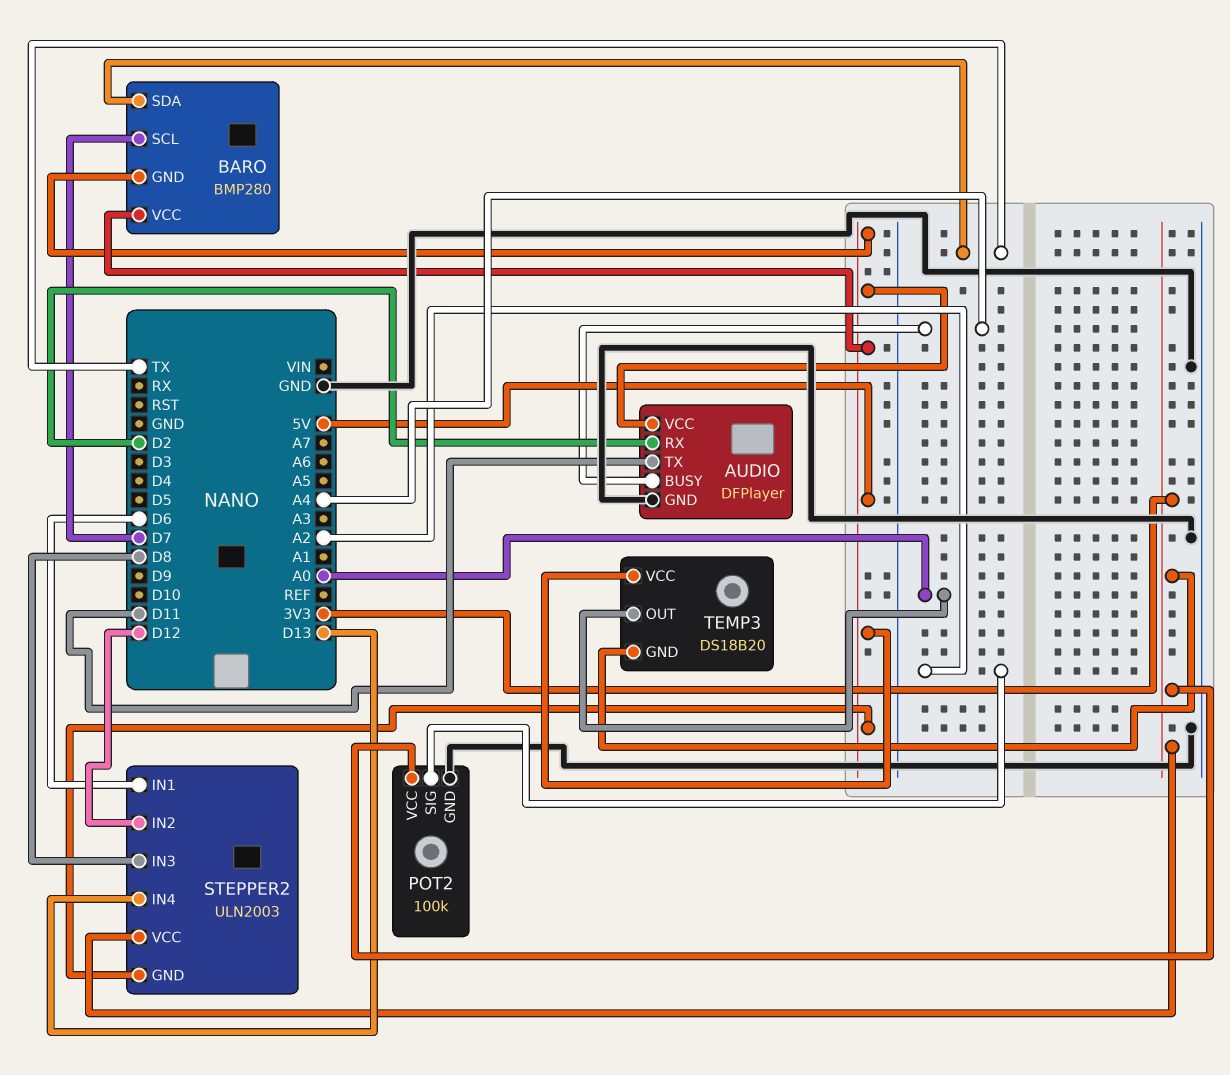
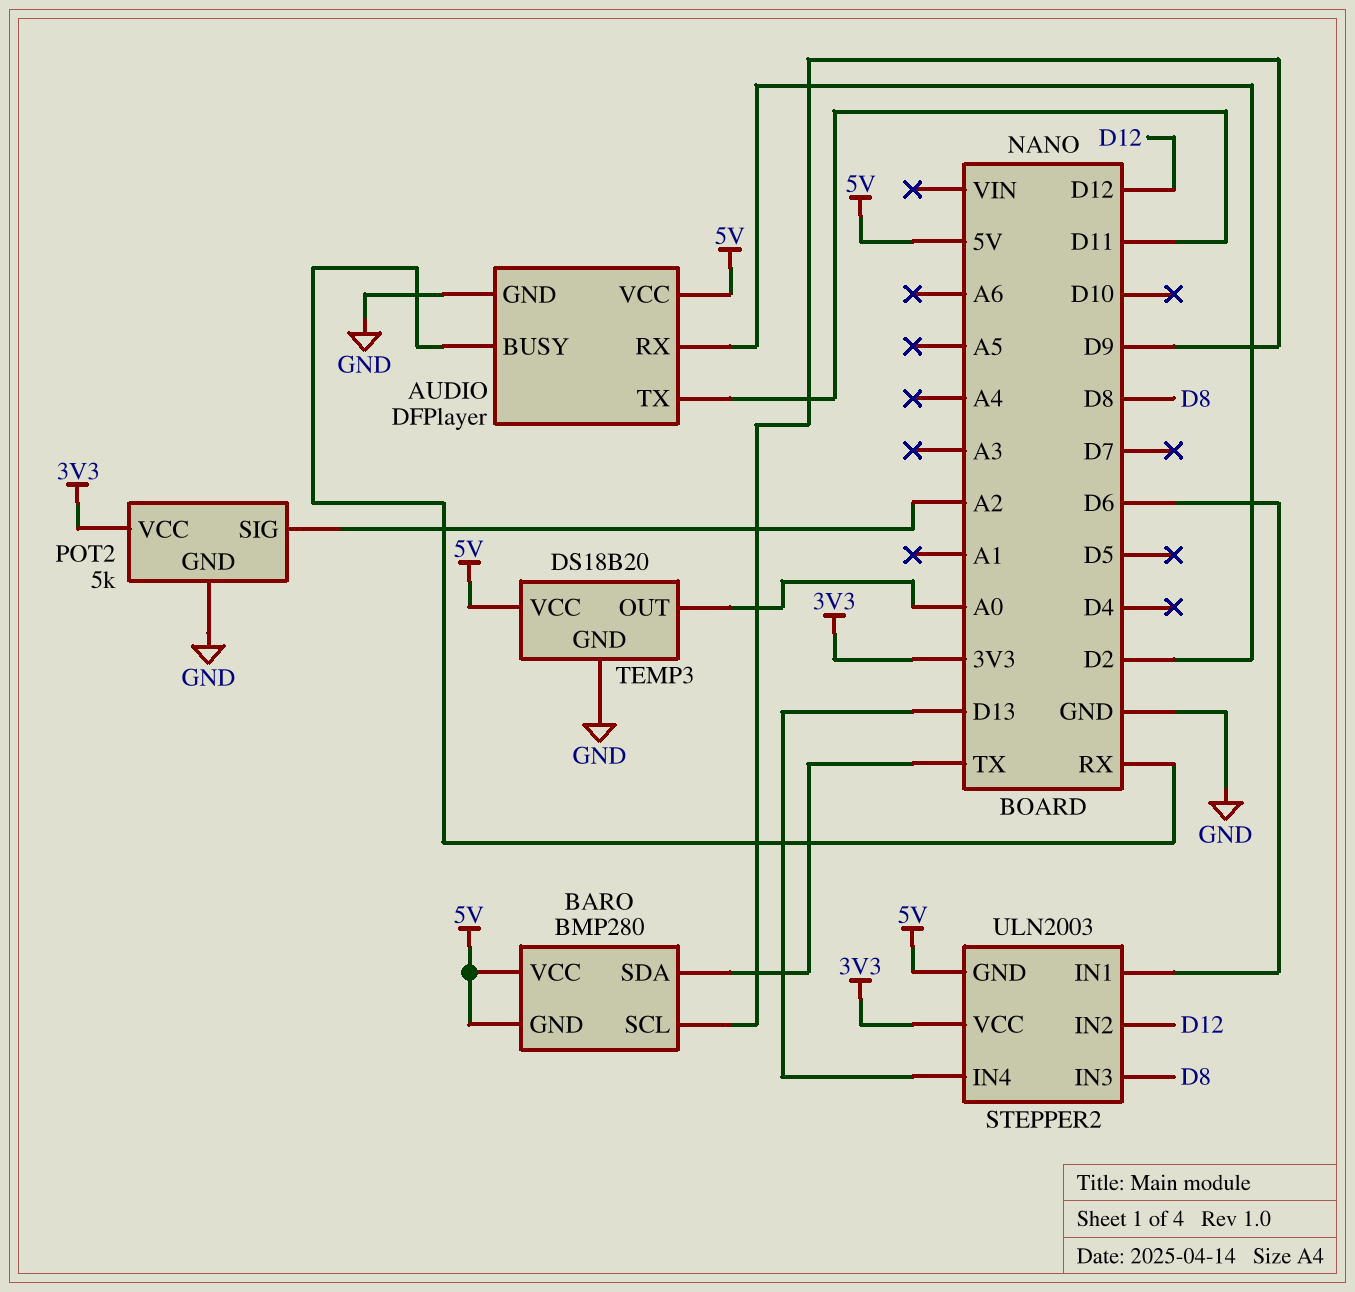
AUDIO pin BUSY: A4 -> RX
BARO pin SCL: D7 -> D9
POT2: 100k -> 5k
TEMP3 pin GND: 3V3 -> GND

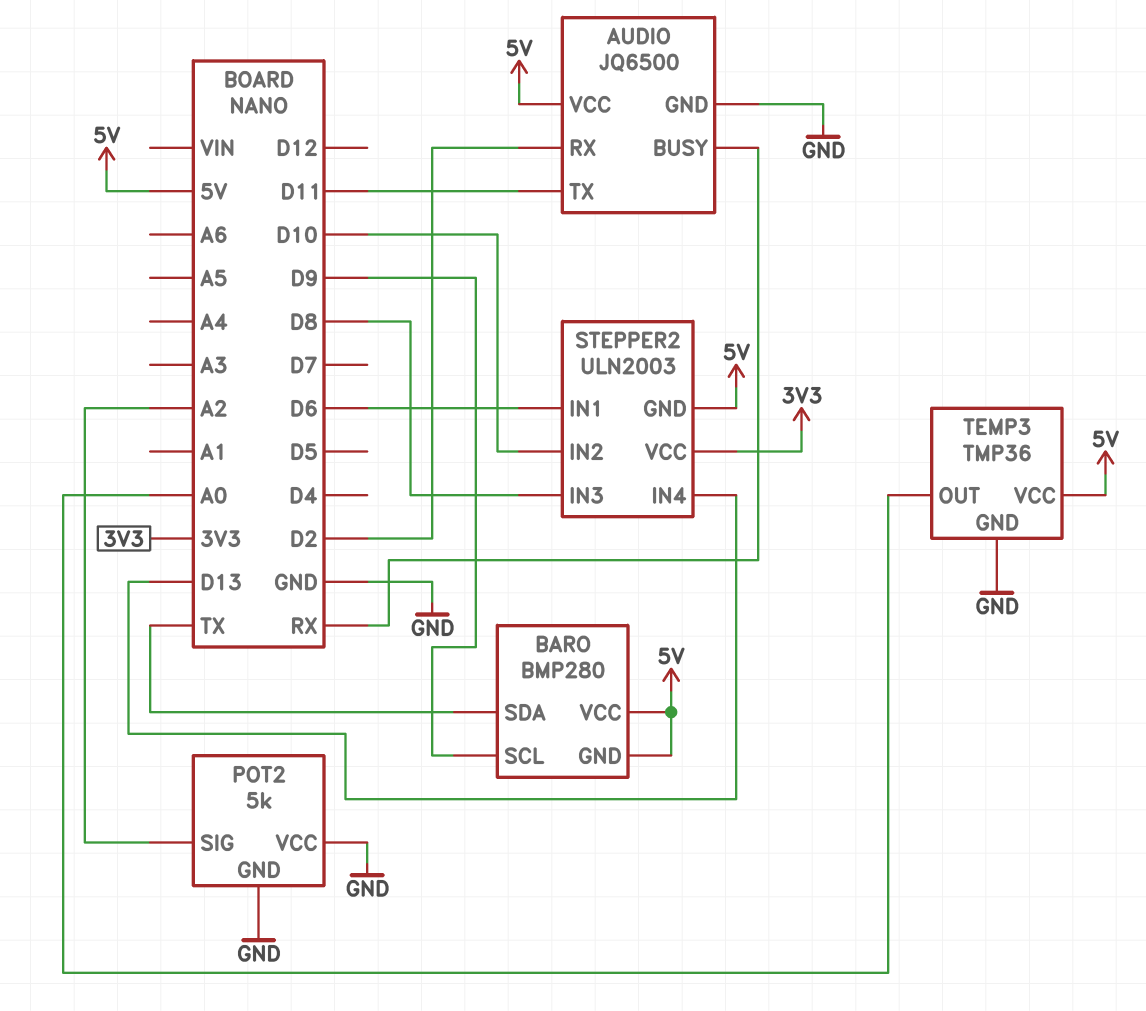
AUDIO: DFPlayer -> JQ6500
POT2 pin VCC: 3V3 -> GND
STEPPER2 pin IN2: D12 -> D10
TEMP3: DS18B20 -> TMP36

